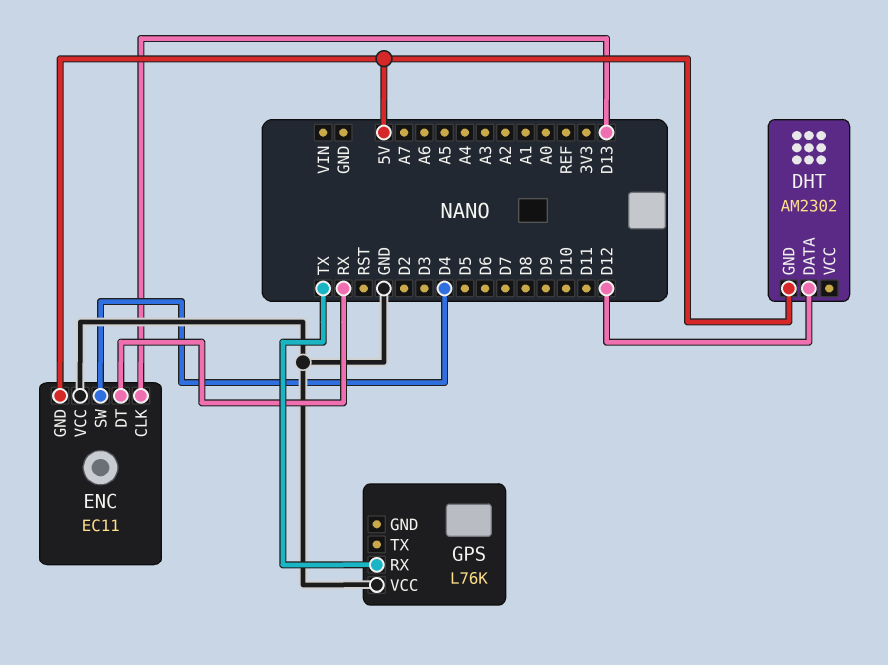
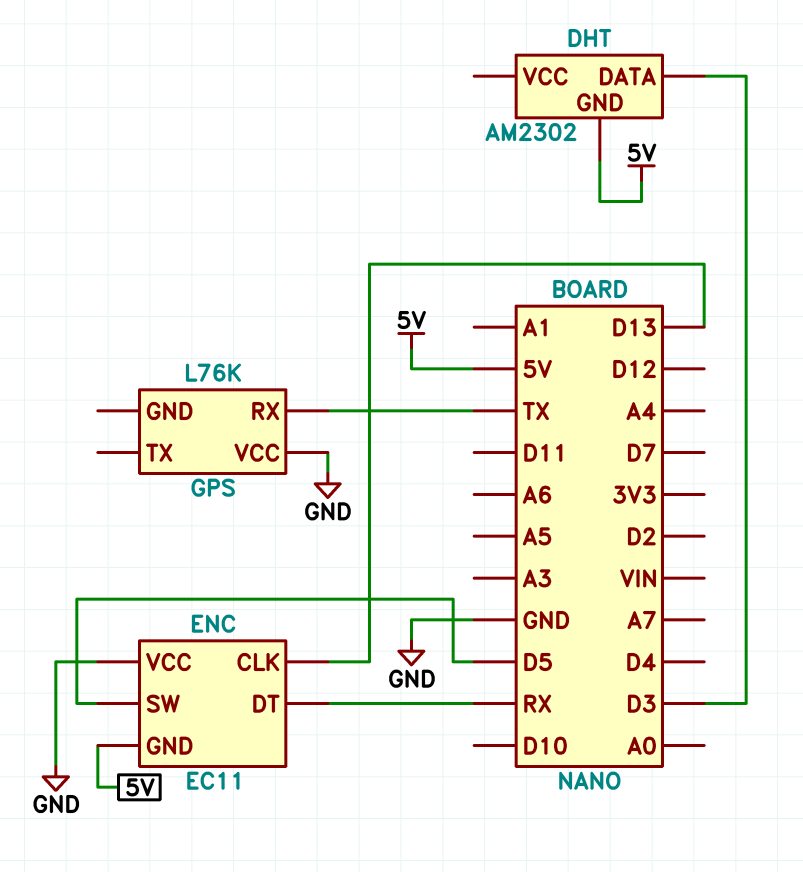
DHT pin DATA: D12 -> D3
ENC pin SW: D4 -> D5

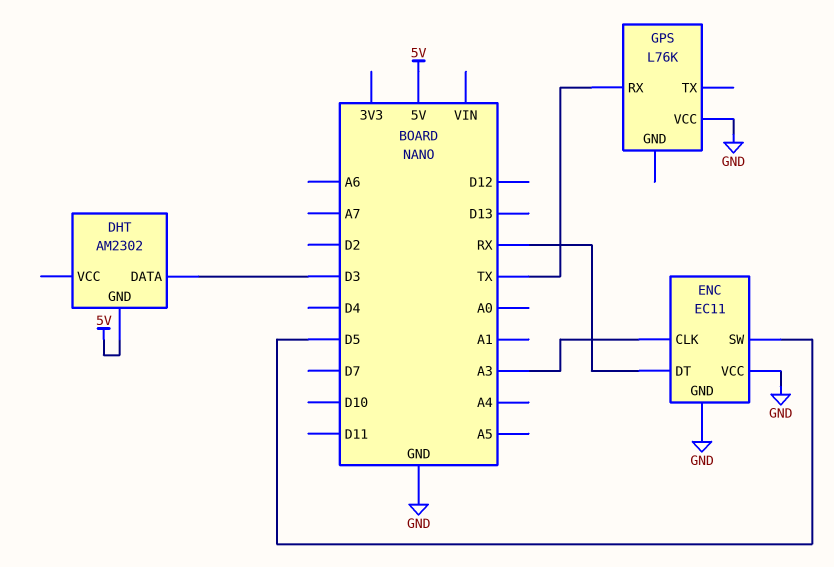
ENC pin CLK: D13 -> A3
ENC pin GND: 5V -> GND

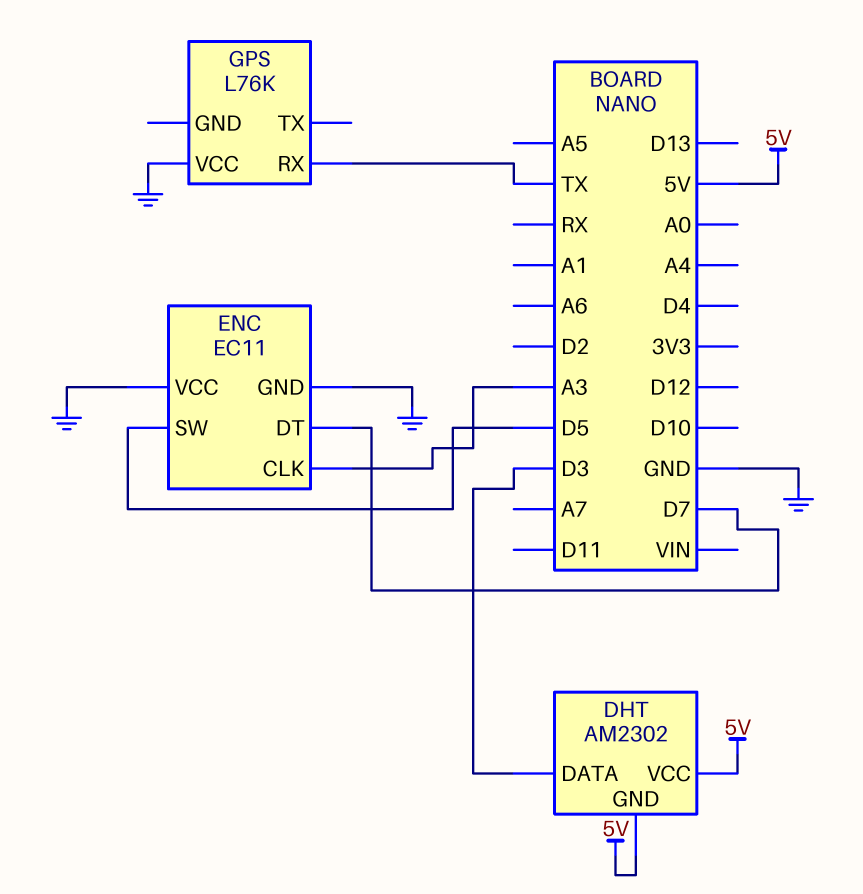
DHT pin VCC: none -> 5V
ENC pin DT: RX -> D7

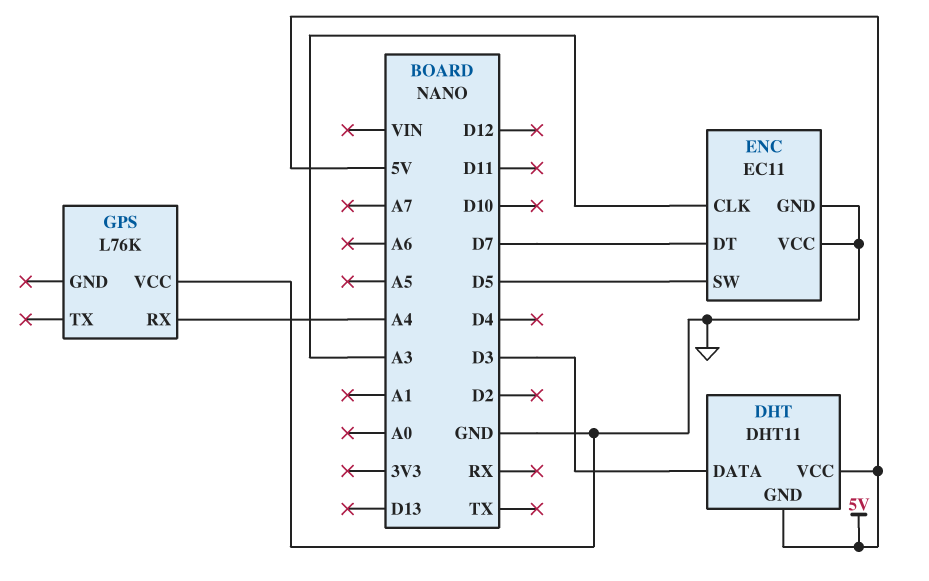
DHT: AM2302 -> DHT11
GPS pin RX: TX -> A4

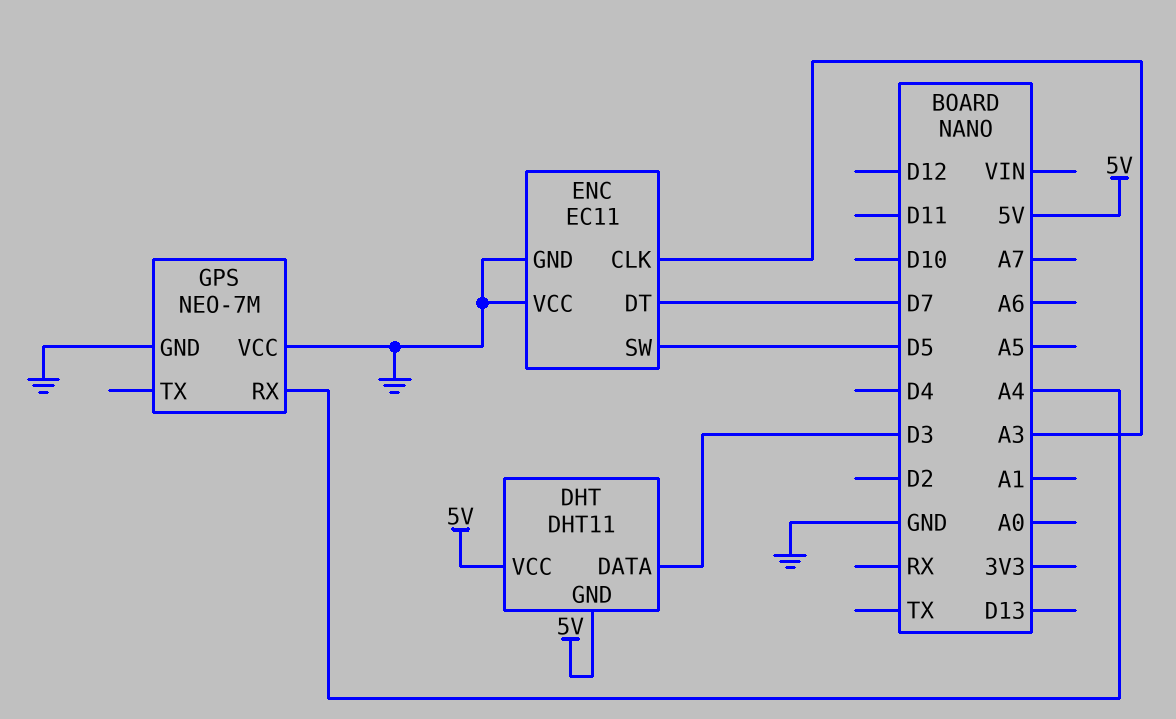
GPS: L76K -> NEO-7M
GPS pin GND: none -> GND

